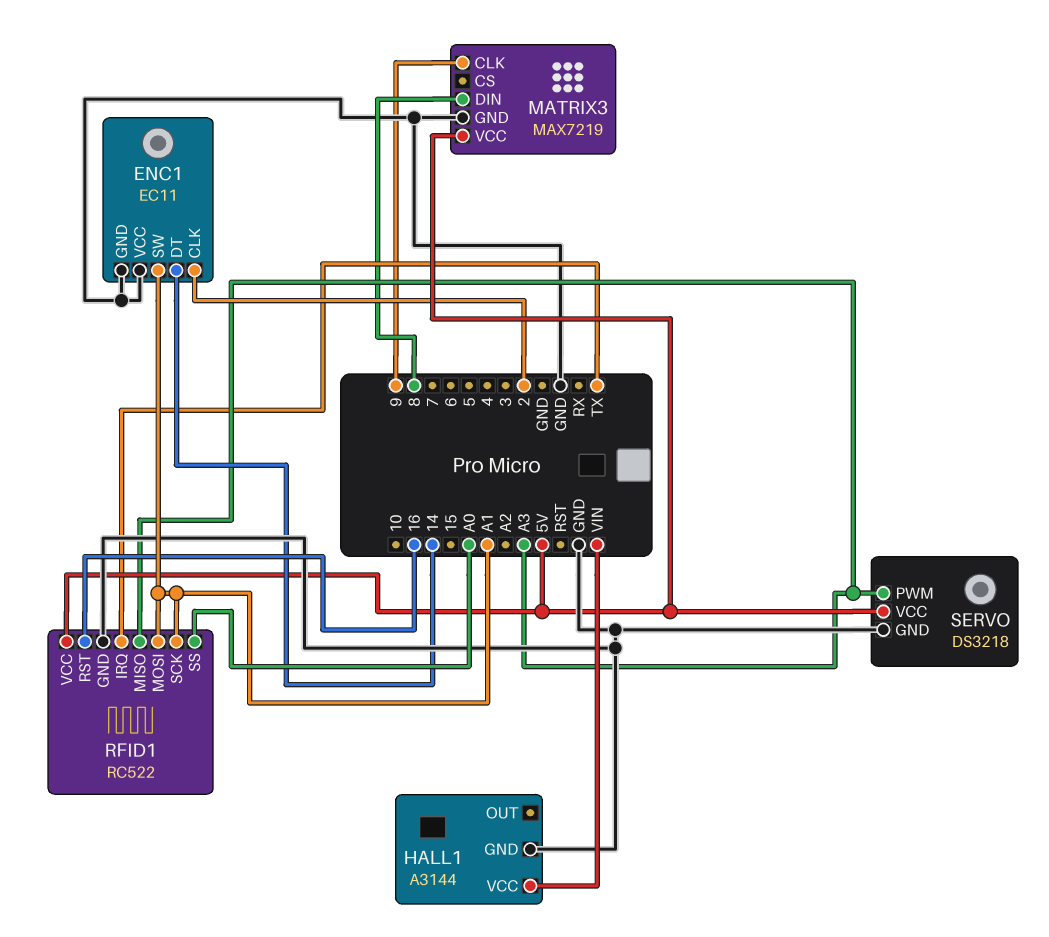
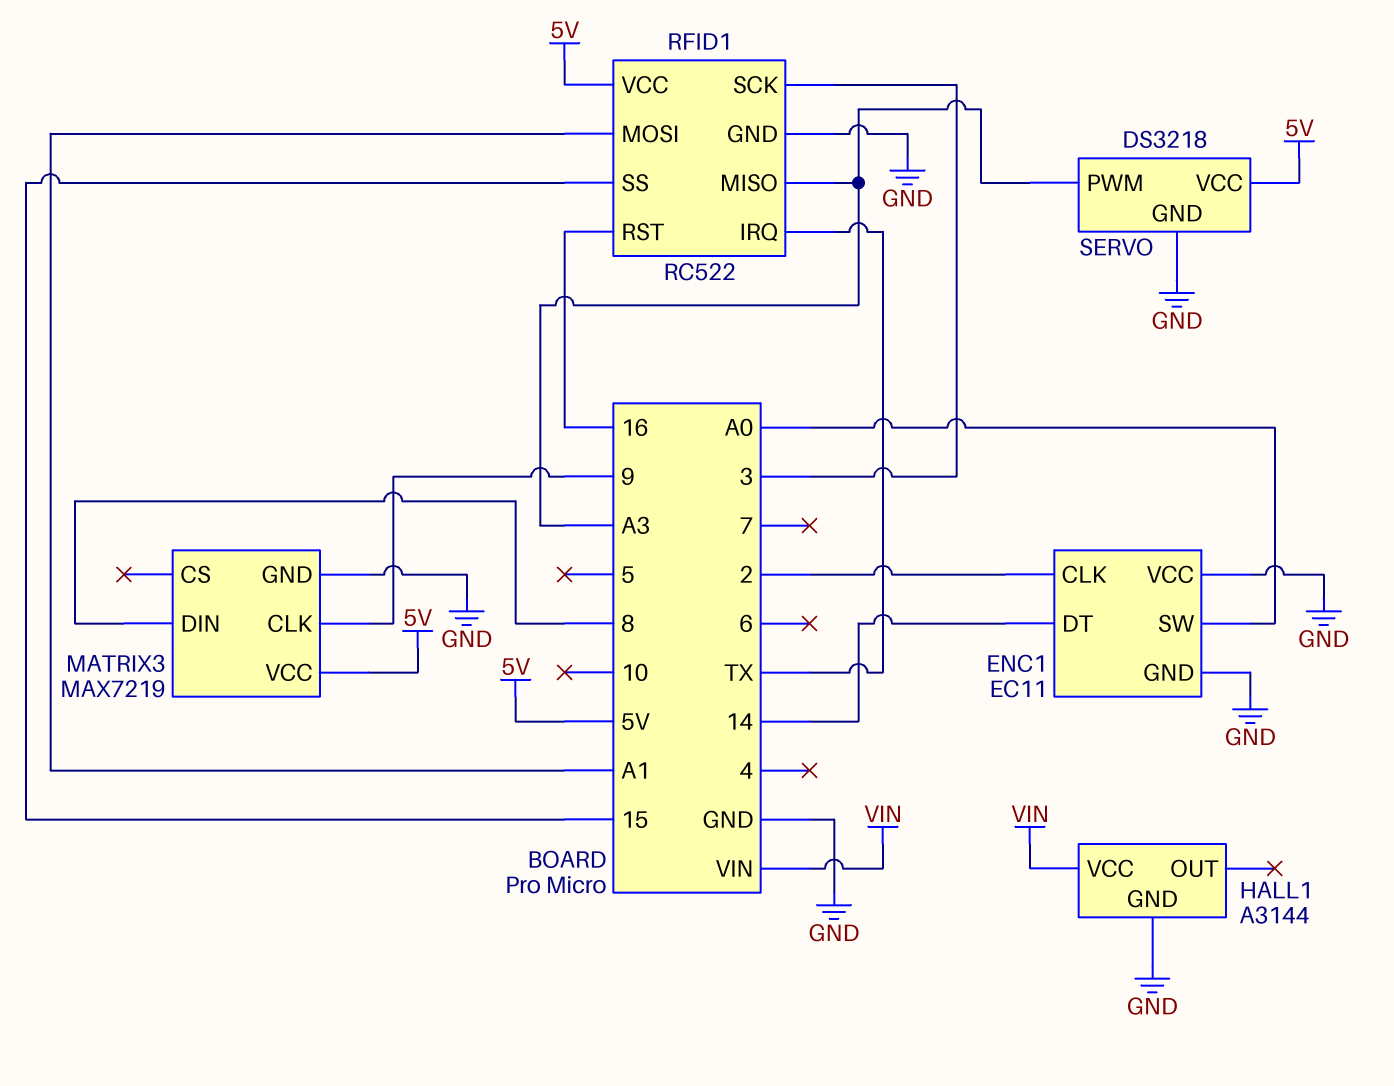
ENC1 pin SW: A1 -> A0
RFID1 pin SCK: A1 -> 3
RFID1 pin SS: A0 -> 15

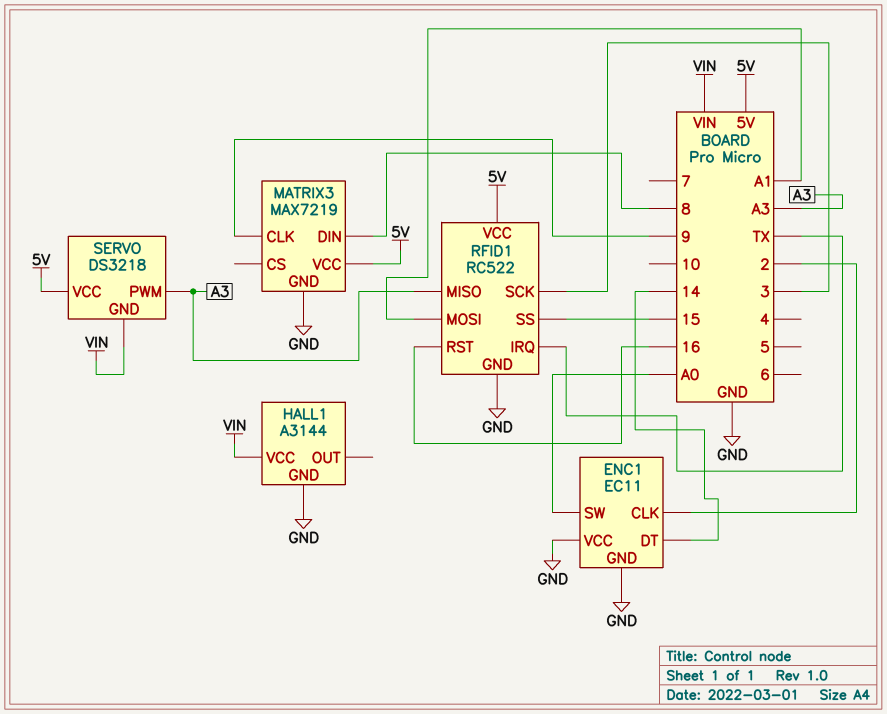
SERVO pin GND: GND -> VIN

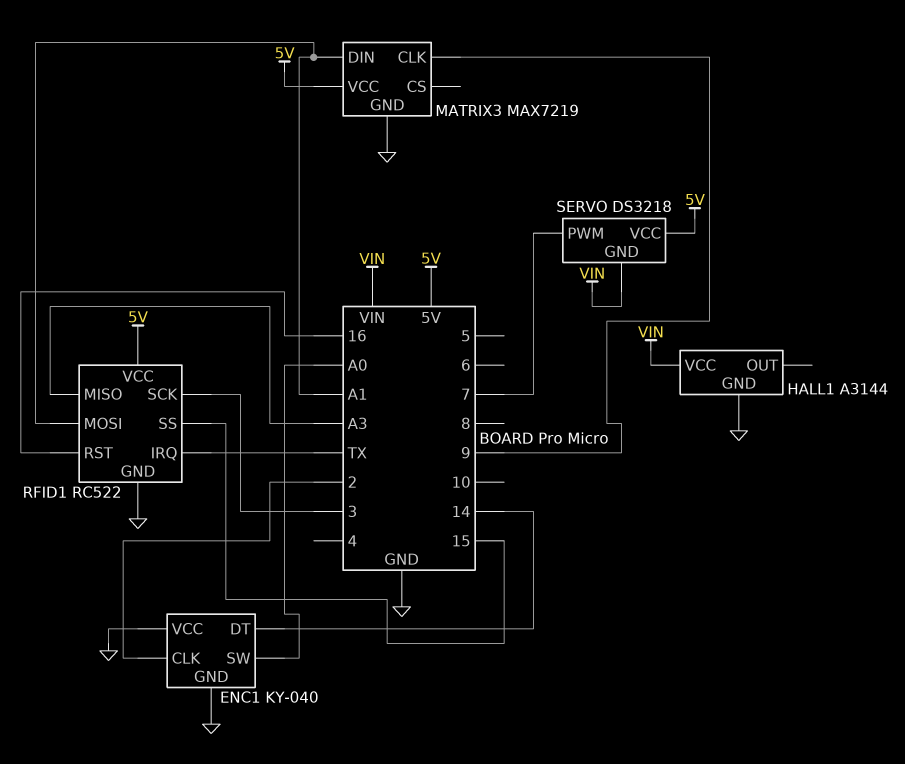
ENC1: EC11 -> KY-040
MATRIX3 pin DIN: 8 -> A1
SERVO pin PWM: A3 -> 7

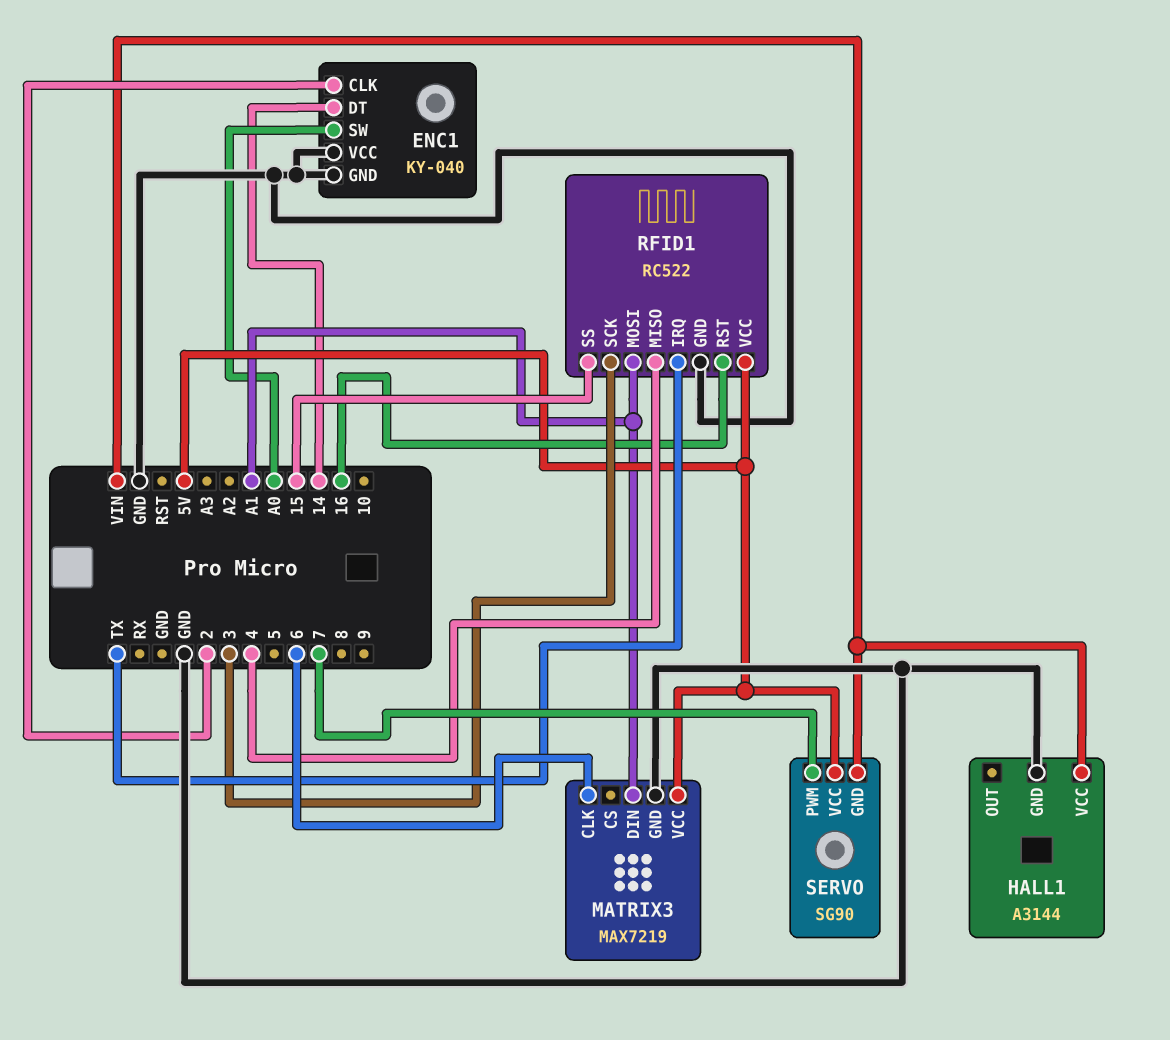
MATRIX3 pin CLK: 9 -> 6
RFID1 pin MISO: A3 -> 4
SERVO: DS3218 -> SG90

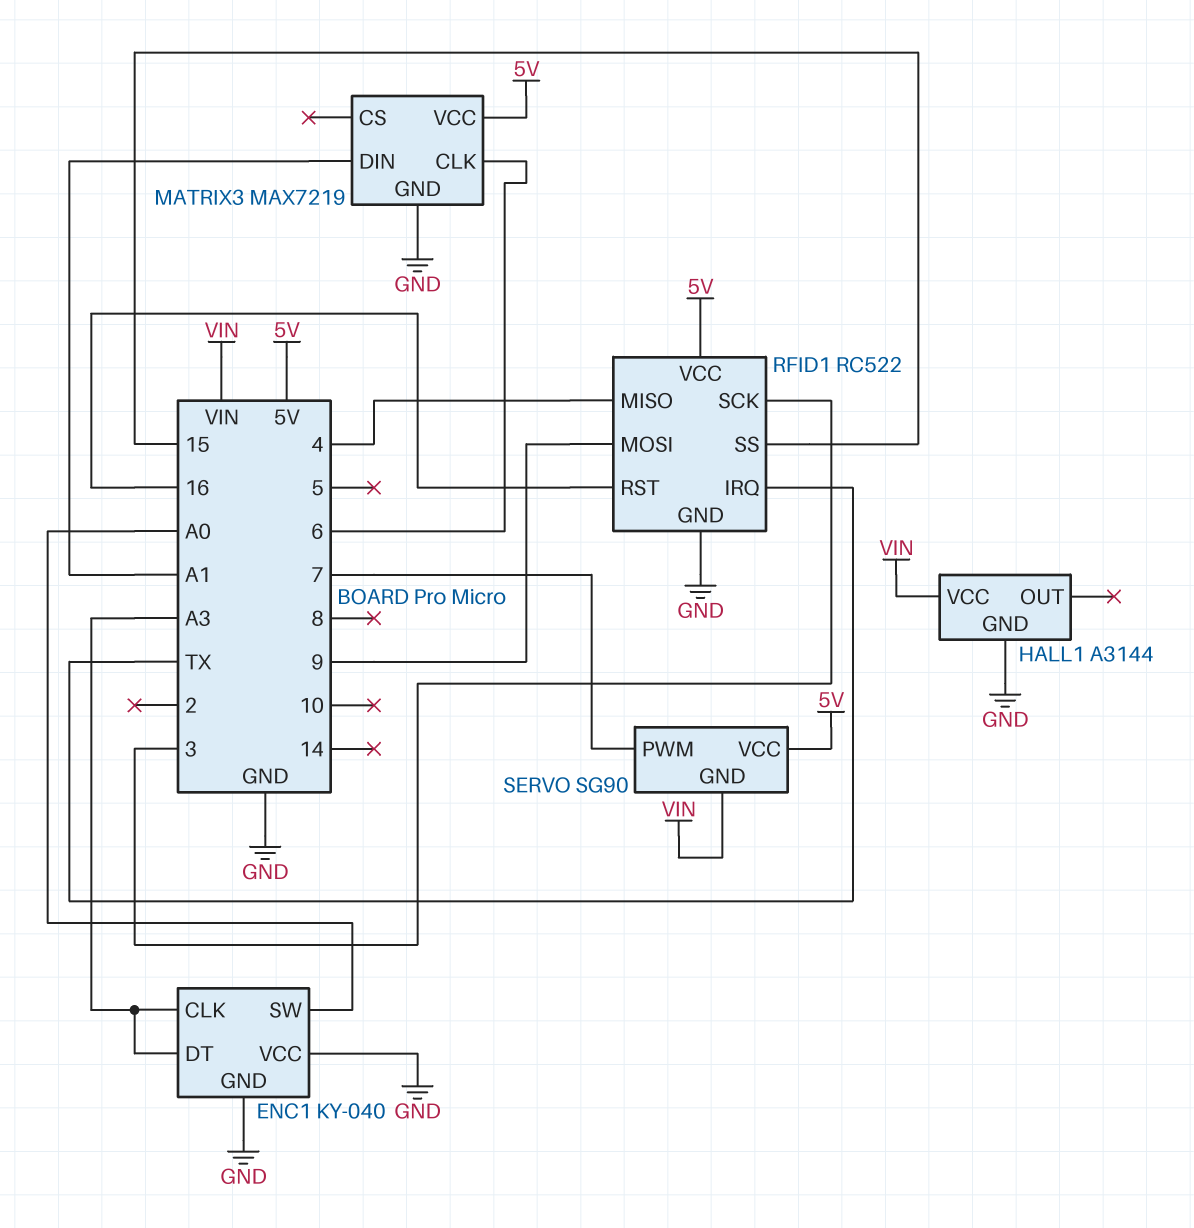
ENC1 pin CLK: 2 -> A3
ENC1 pin DT: 14 -> A3
RFID1 pin MOSI: A1 -> 9

